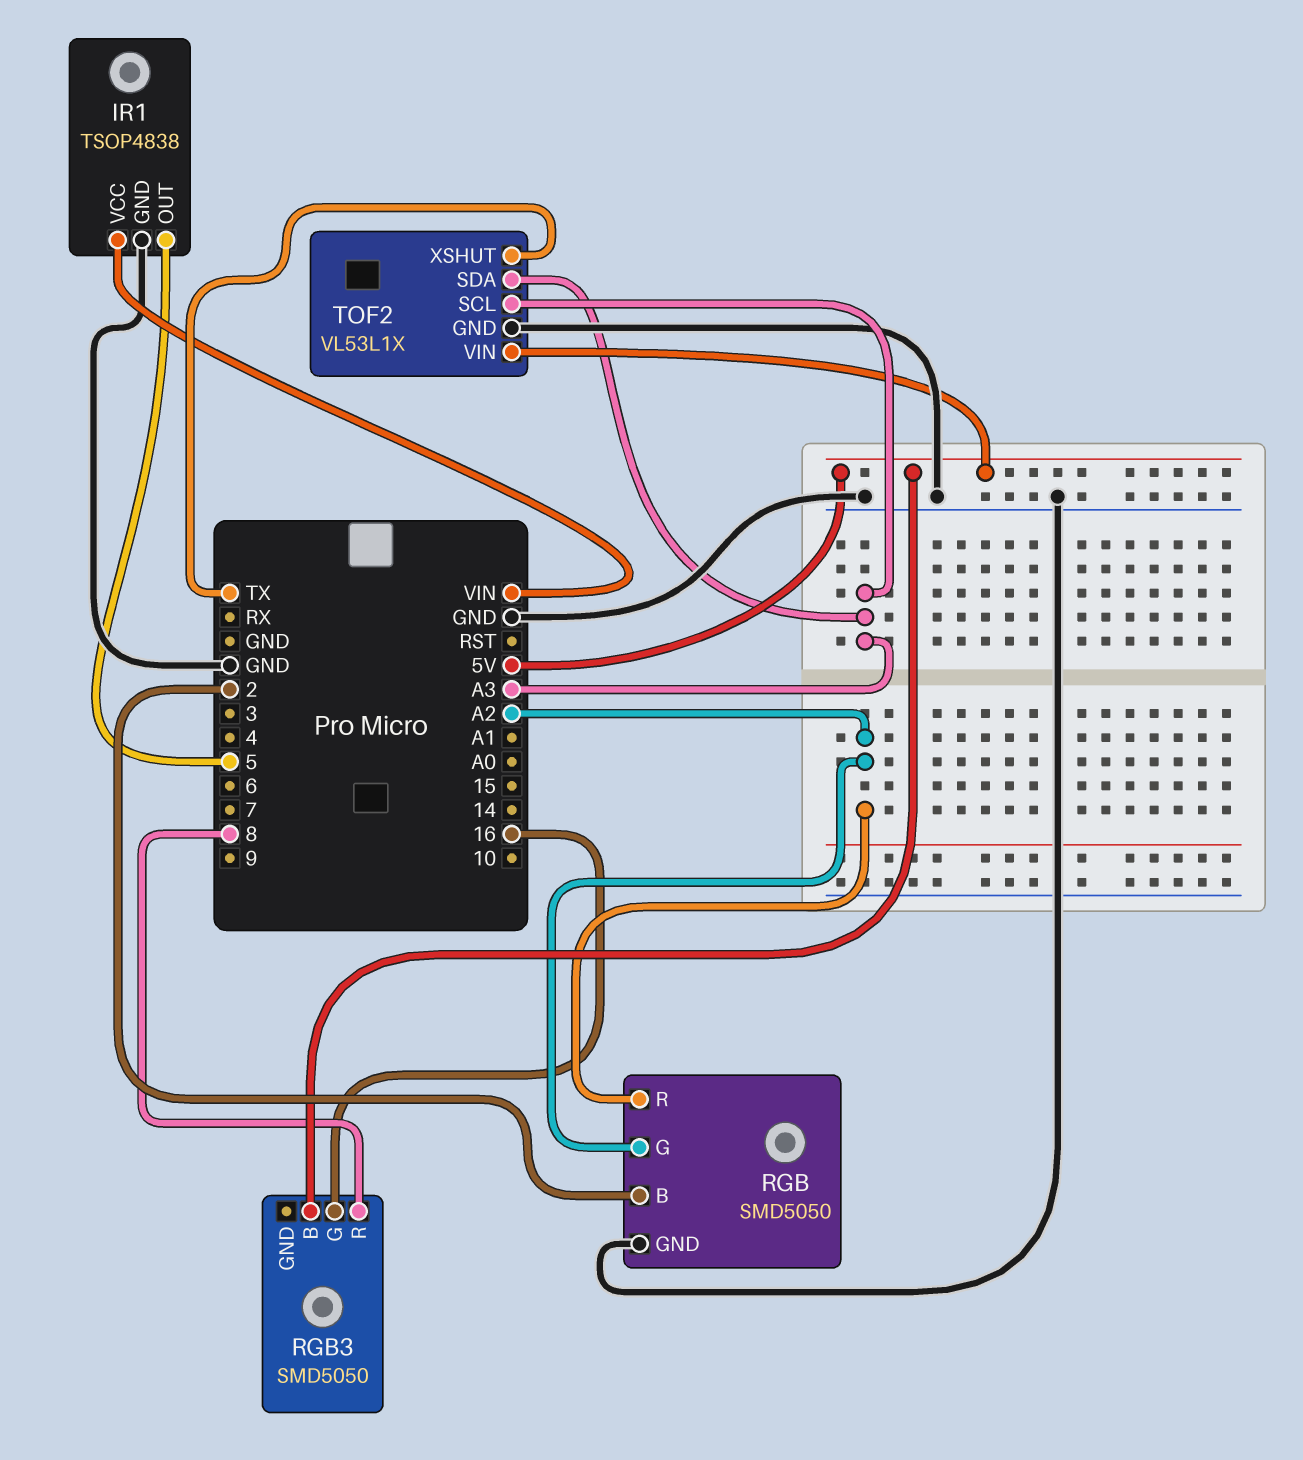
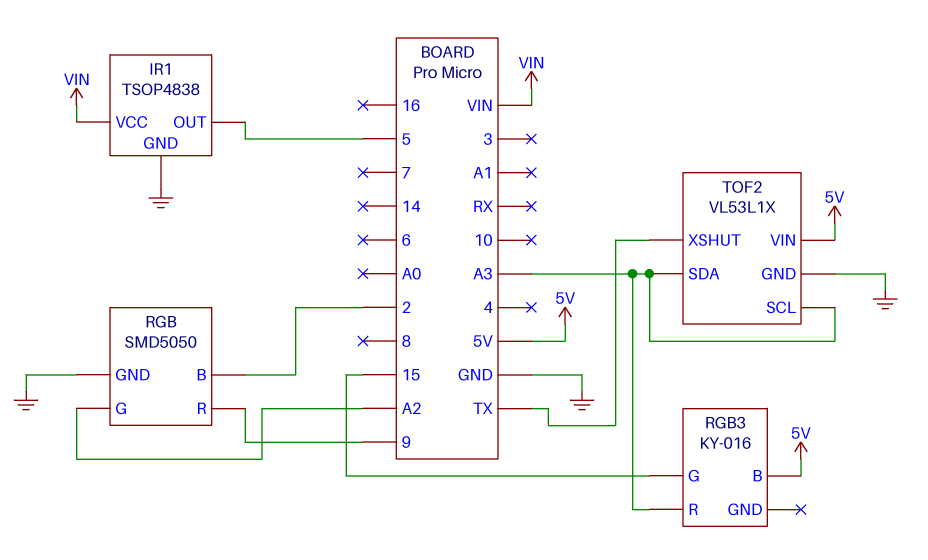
RGB pin R: A2 -> 9
RGB3: SMD5050 -> KY-016
RGB3 pin G: 16 -> 15
RGB3 pin R: 8 -> A3

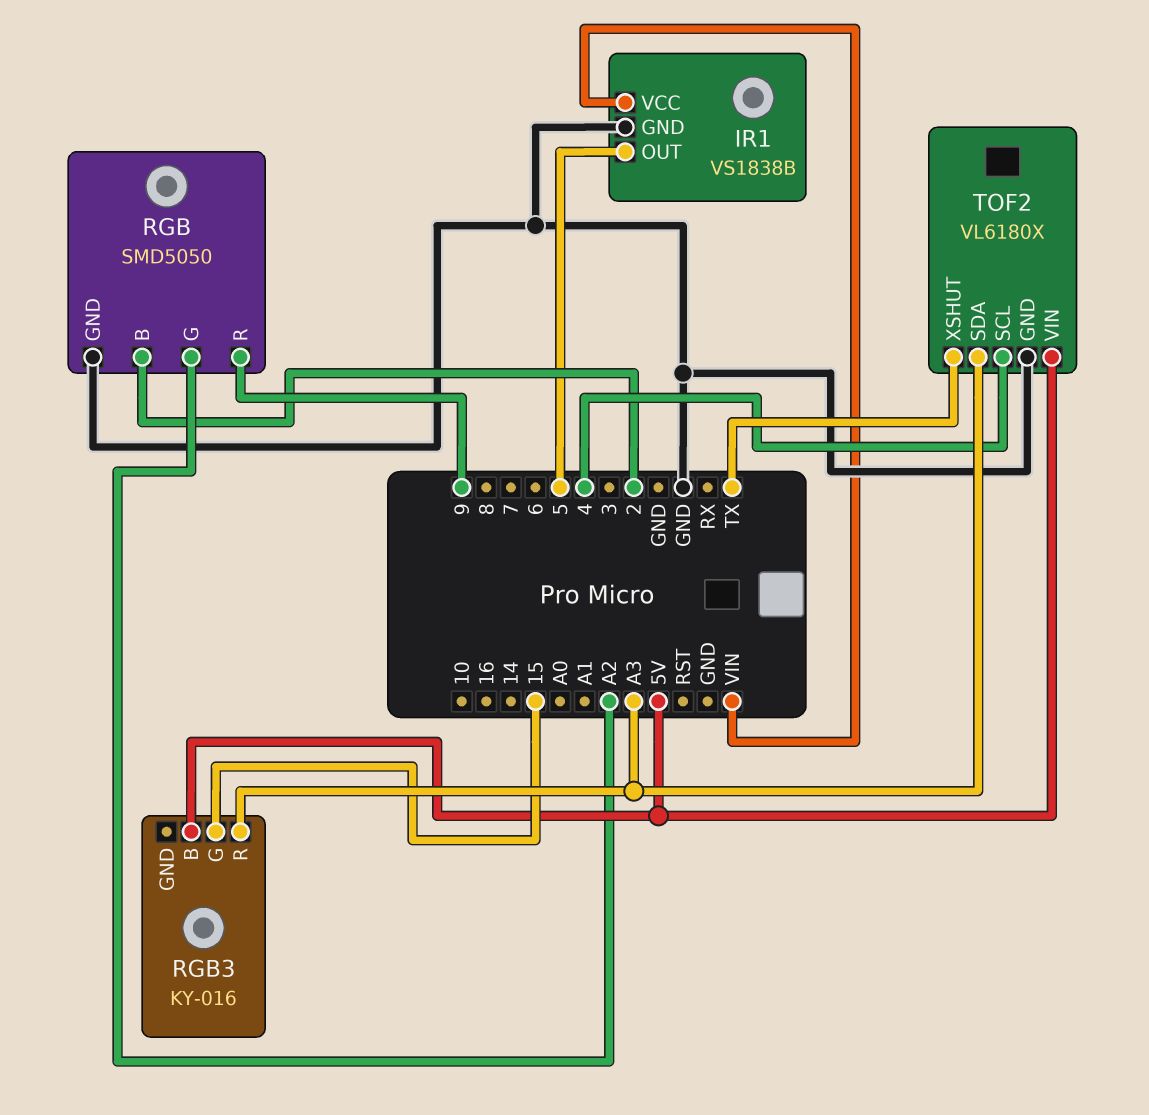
IR1: TSOP4838 -> VS1838B
TOF2: VL53L1X -> VL6180X
TOF2 pin SCL: A3 -> 4

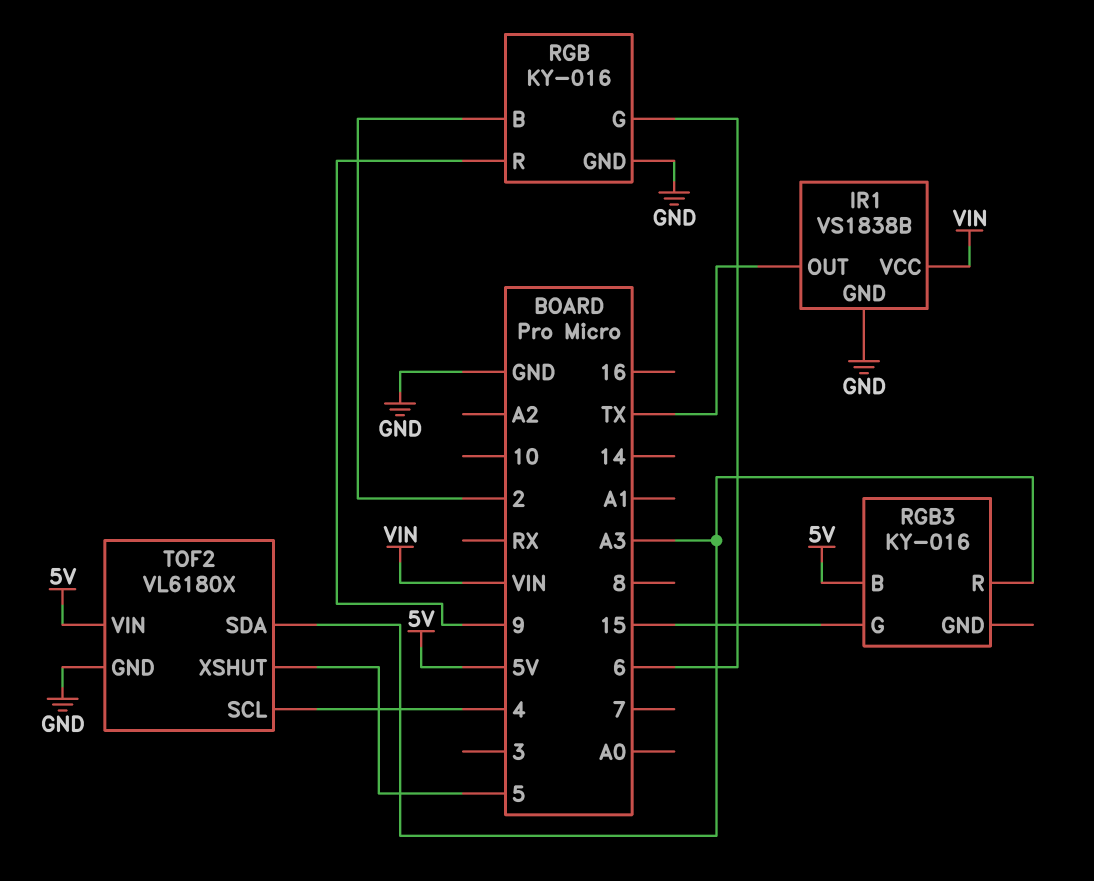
IR1 pin OUT: 5 -> TX
RGB: SMD5050 -> KY-016
RGB pin G: A2 -> 6
TOF2 pin XSHUT: TX -> 5

